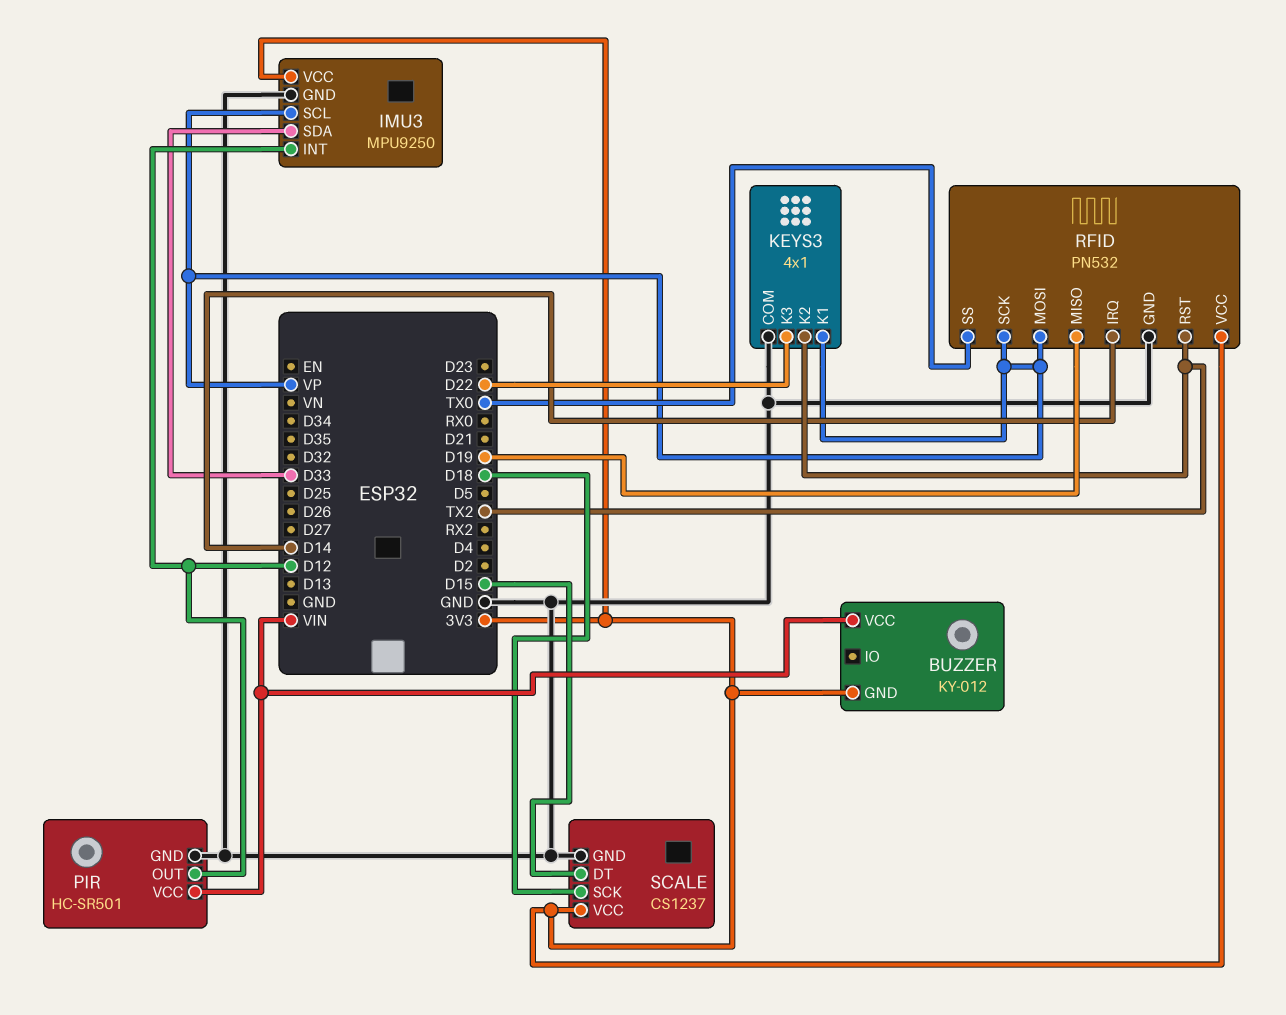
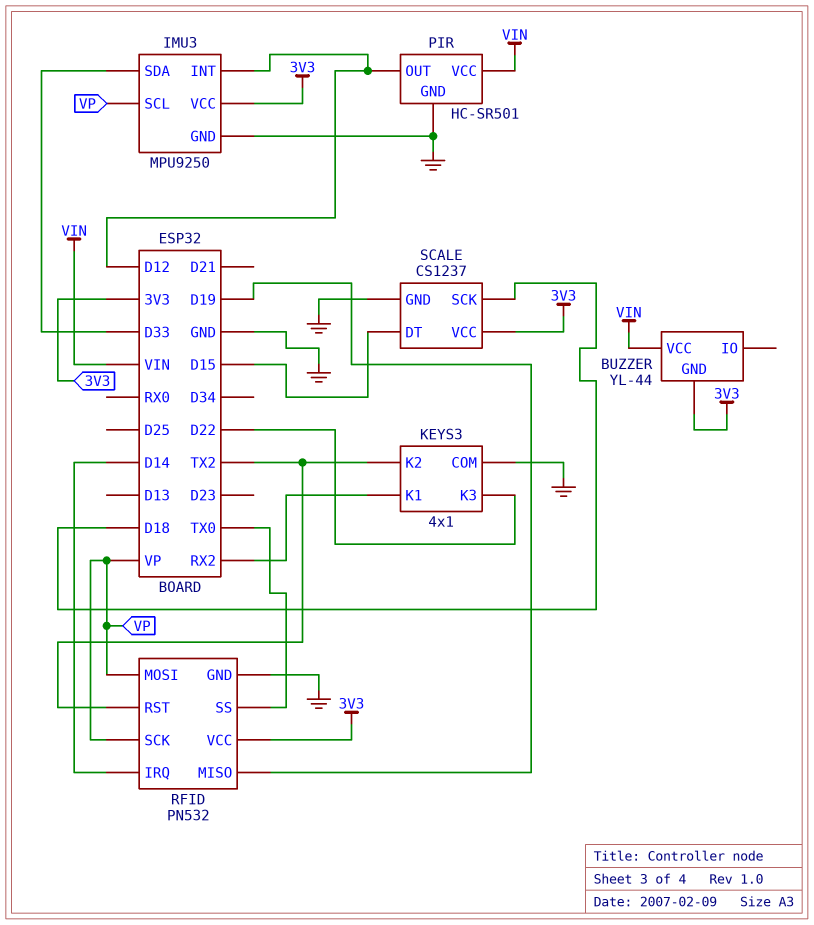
BUZZER: KY-012 -> YL-44
KEYS3 pin K1: VP -> RX2

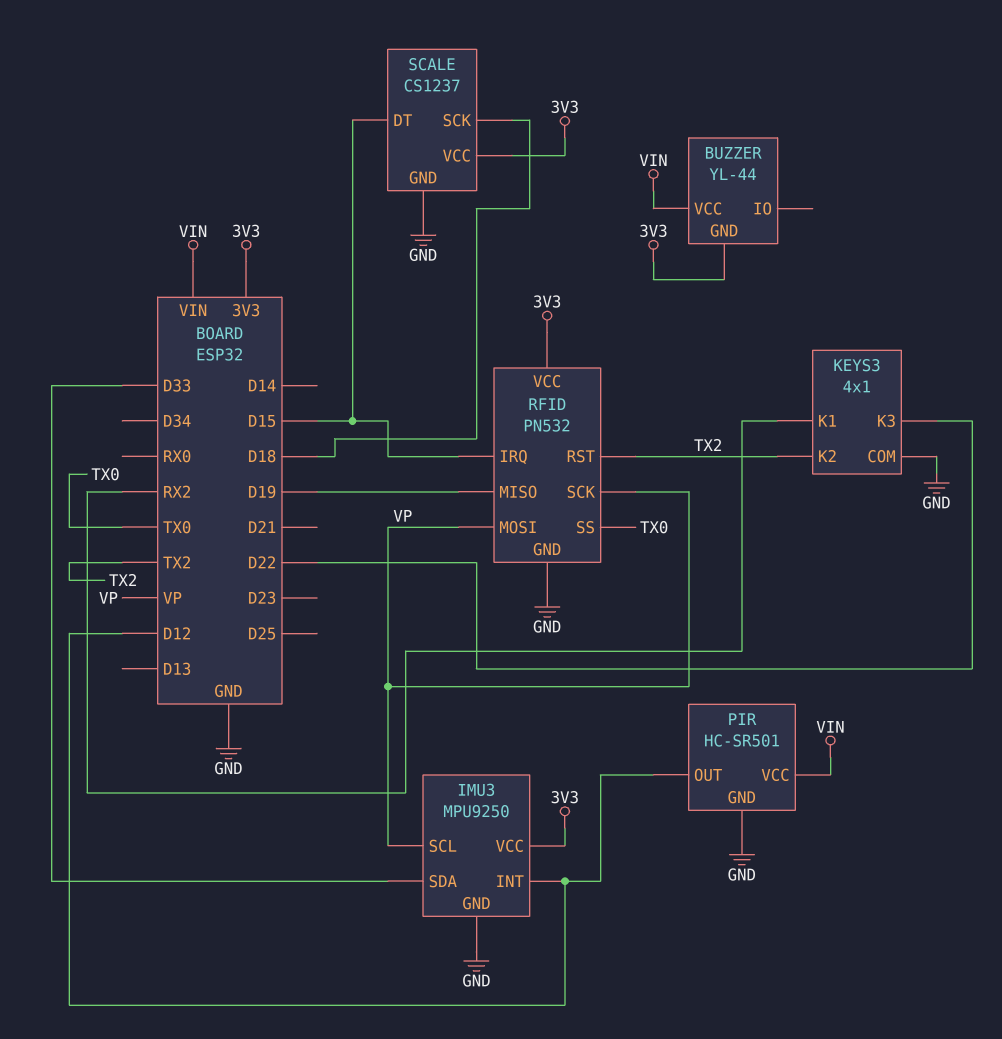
RFID pin IRQ: D14 -> D15

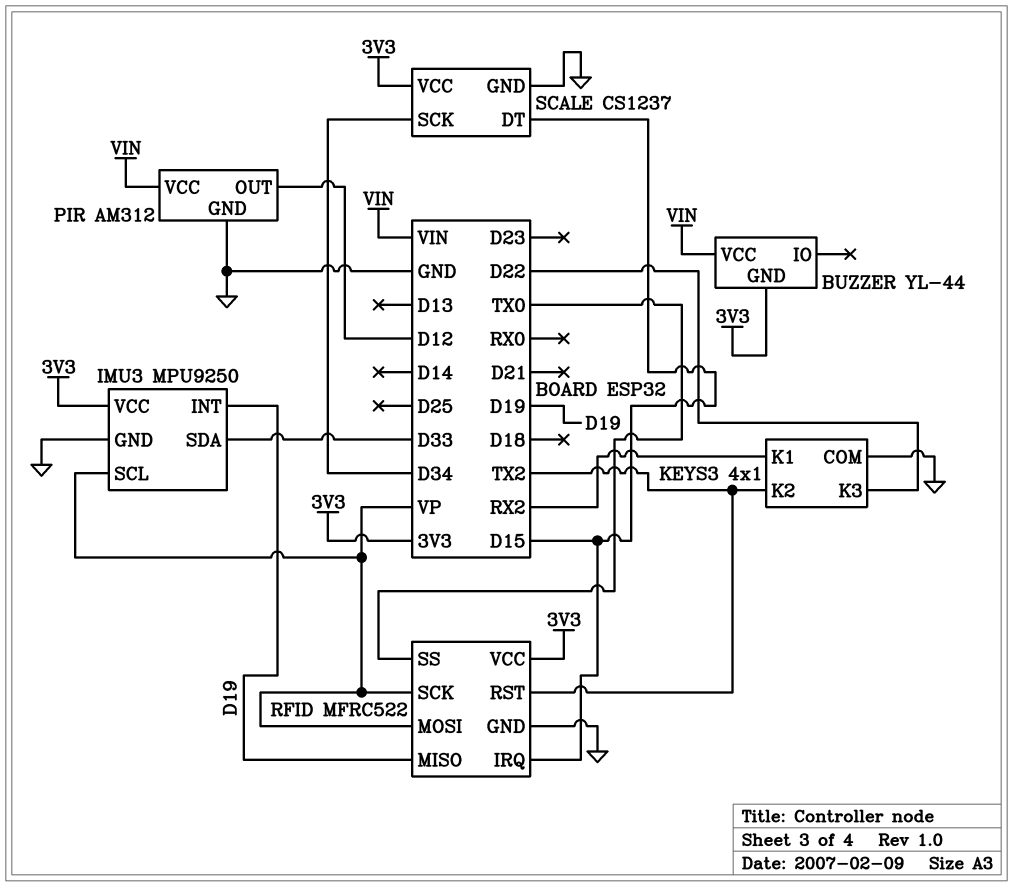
IMU3 pin INT: D12 -> D19
PIR: HC-SR501 -> AM312
RFID: PN532 -> MFRC522
SCALE pin SCK: D18 -> D34

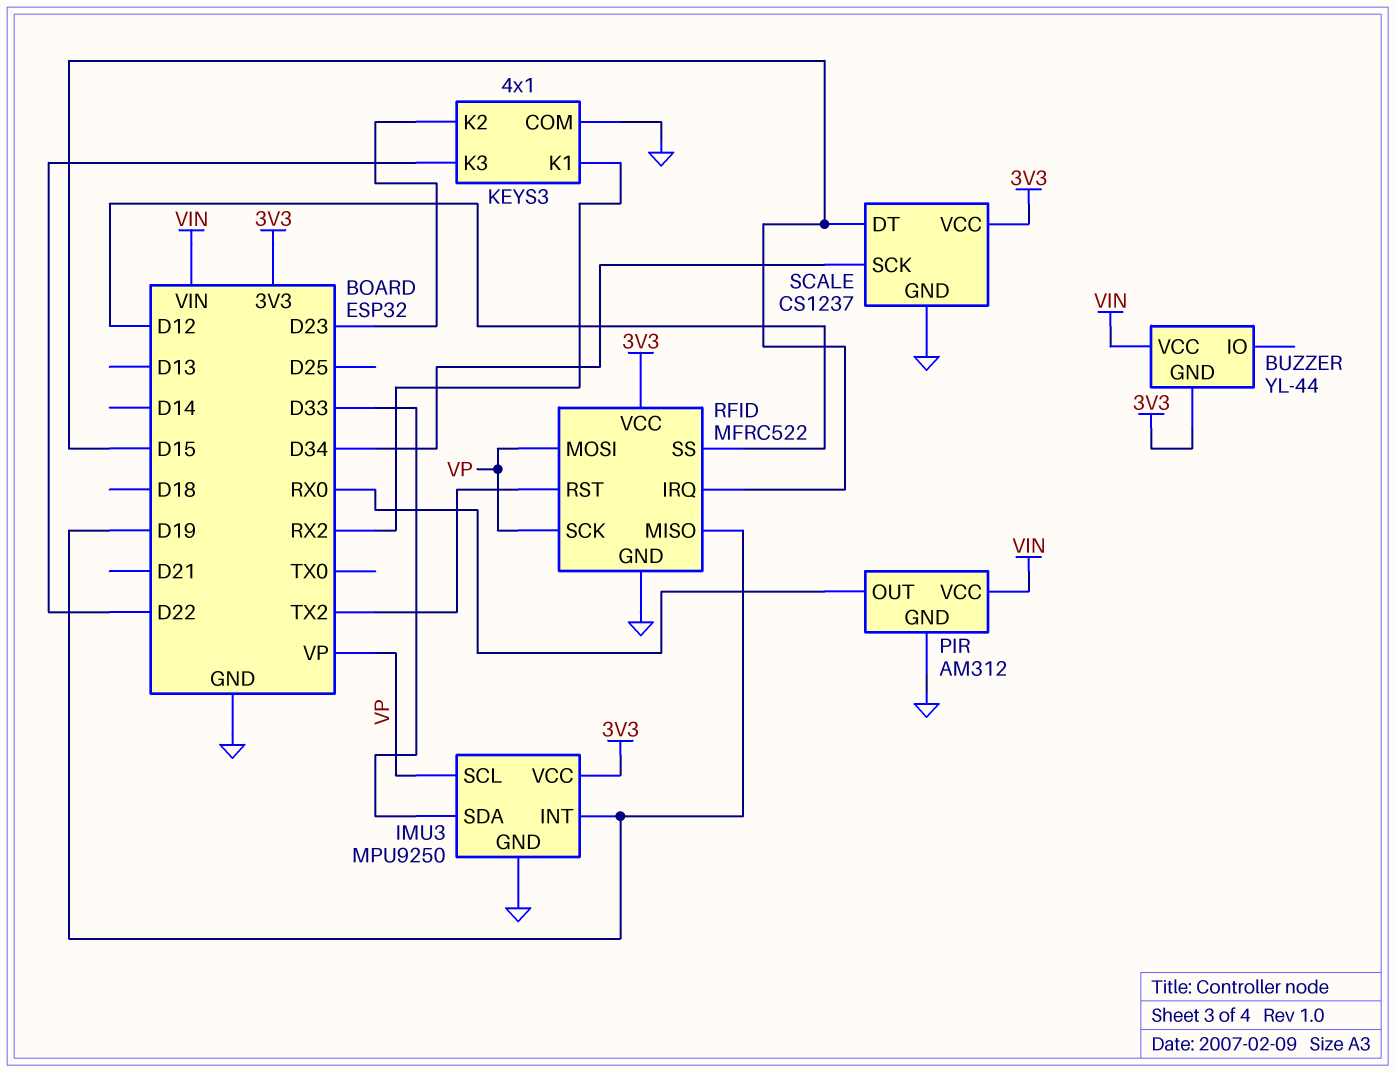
KEYS3 pin K2: TX2 -> D23
PIR pin OUT: D12 -> RX0
RFID pin SS: TX0 -> D12

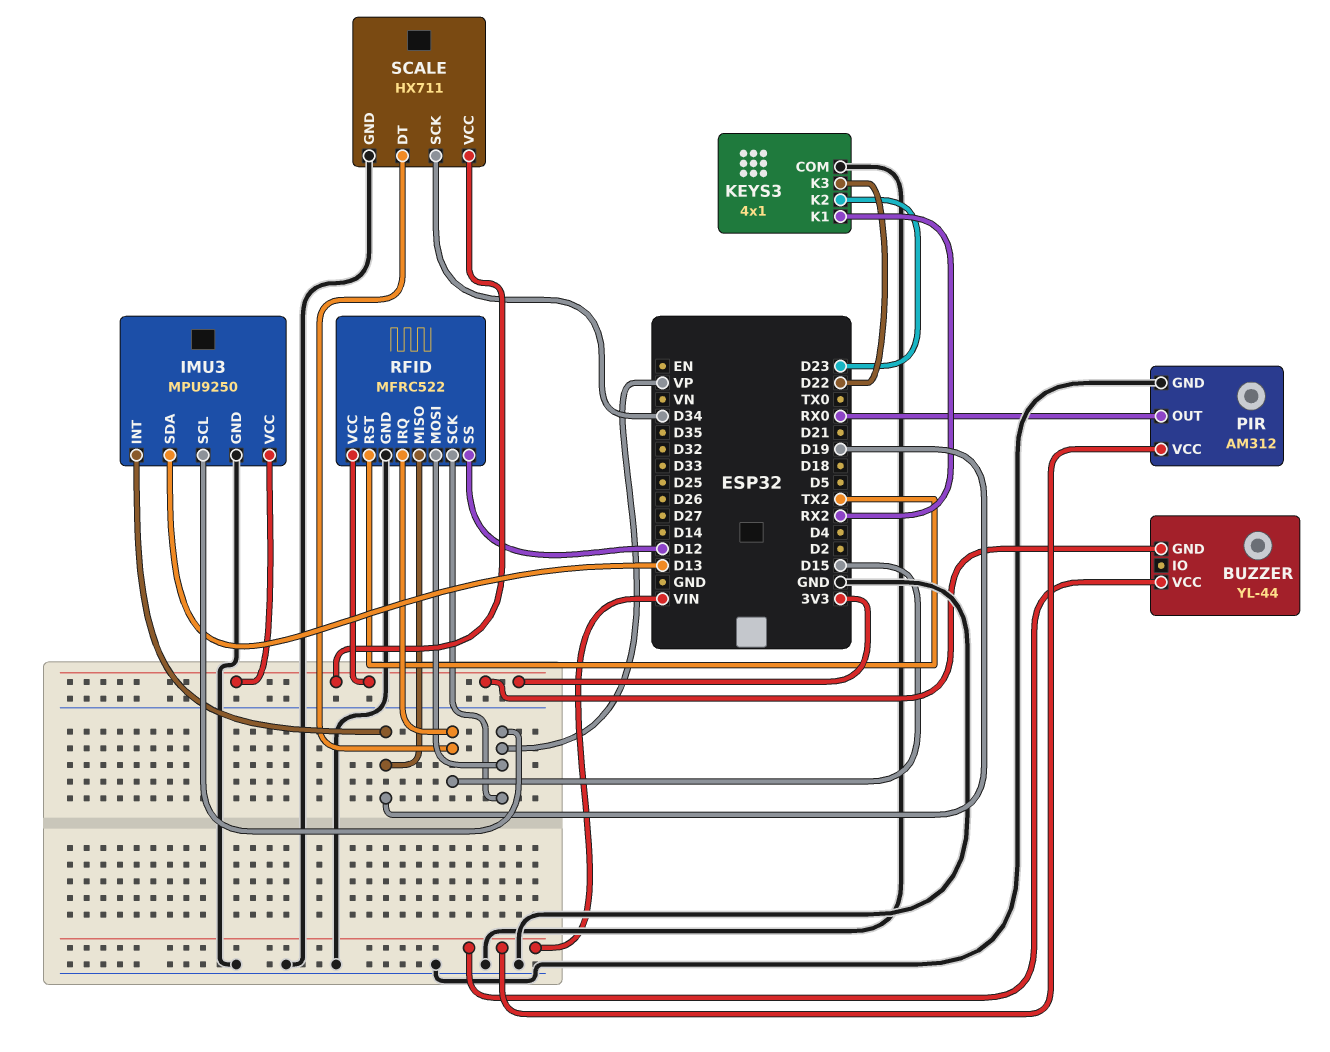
IMU3 pin SDA: D33 -> D13
SCALE: CS1237 -> HX711

